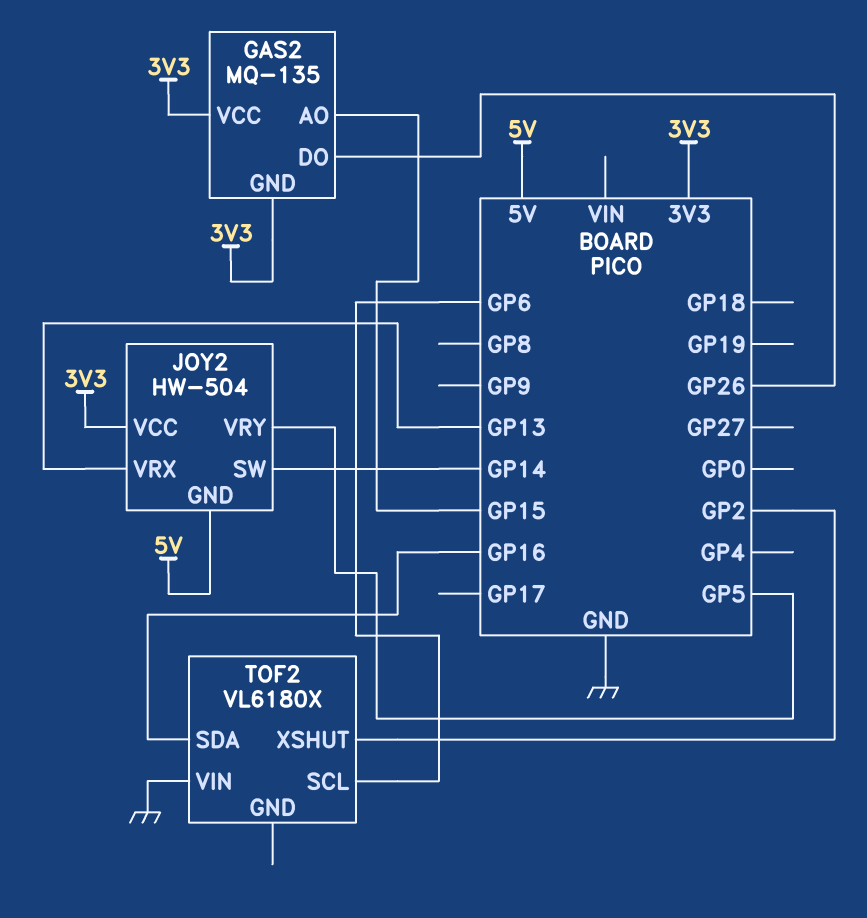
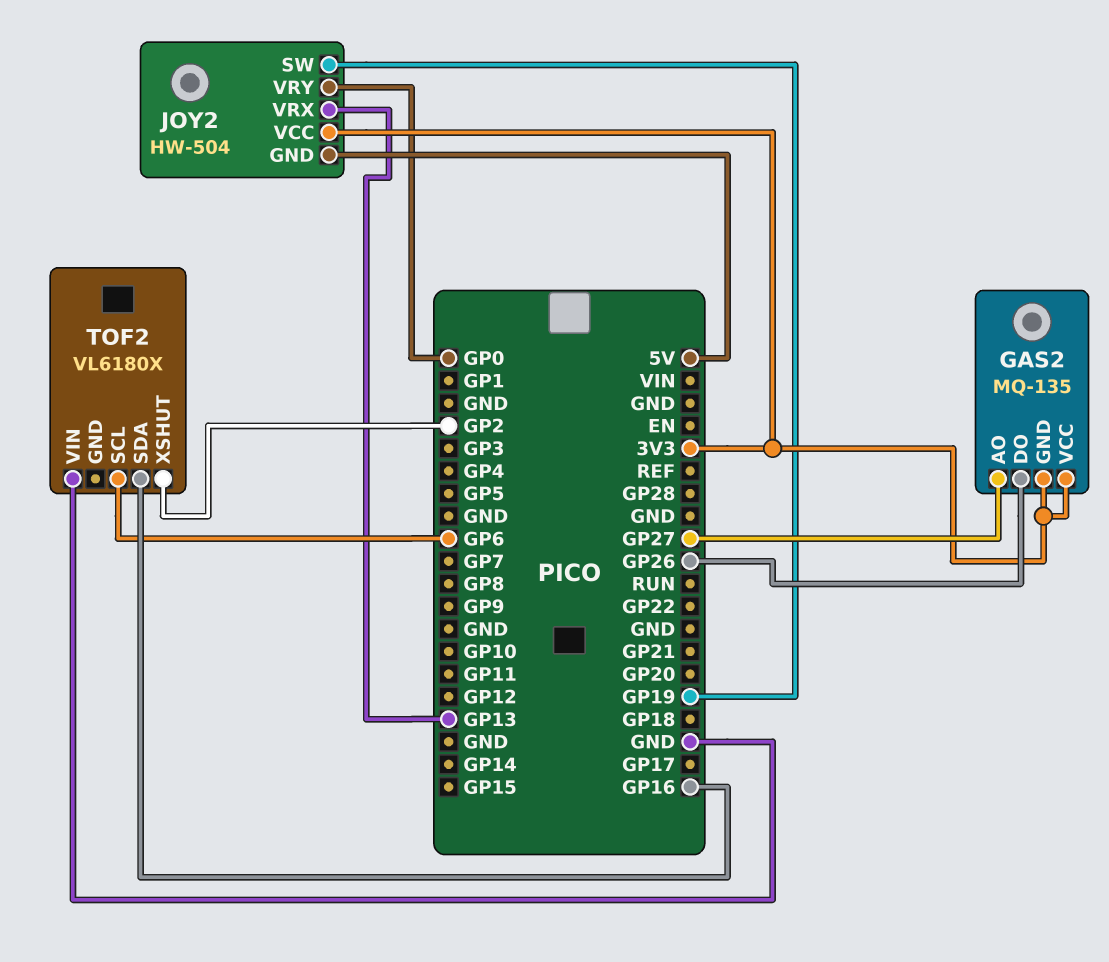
GAS2 pin AO: GP15 -> GP27
JOY2 pin SW: GP14 -> GP19
JOY2 pin VRY: GP5 -> GP0

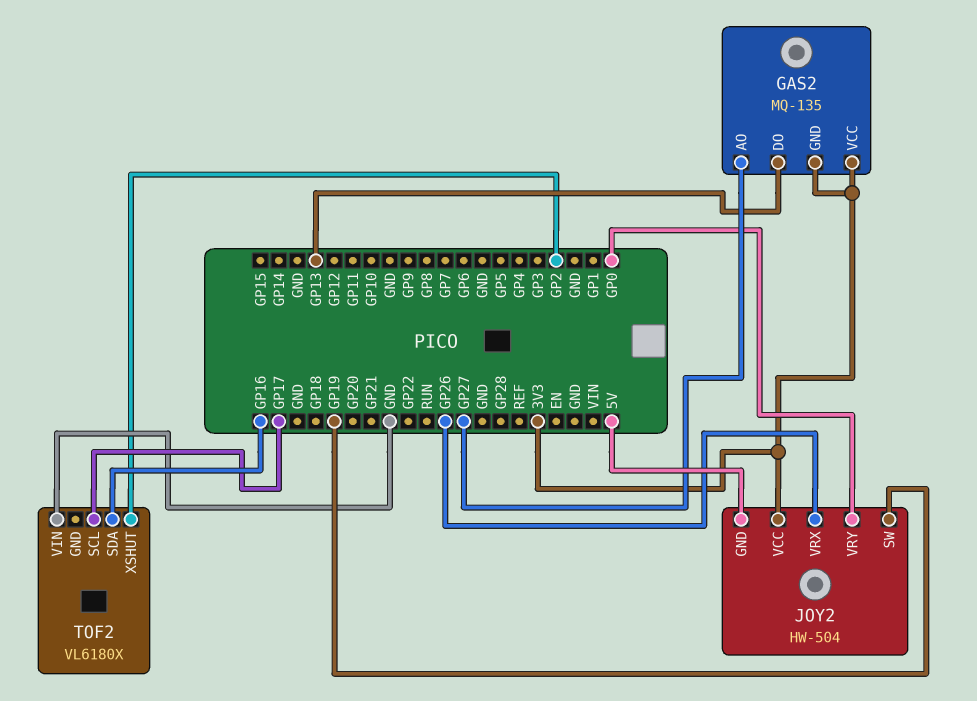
GAS2 pin DO: GP26 -> GP13
JOY2 pin VRX: GP13 -> GP26
TOF2 pin SCL: GP6 -> GP17

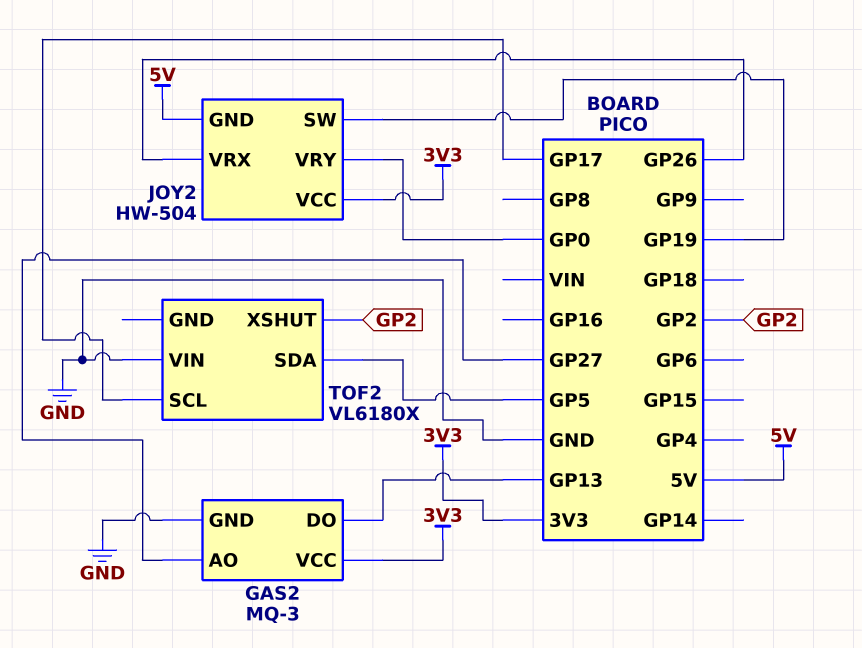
GAS2: MQ-135 -> MQ-3
GAS2 pin GND: 3V3 -> GND
TOF2 pin SDA: GP16 -> GP5

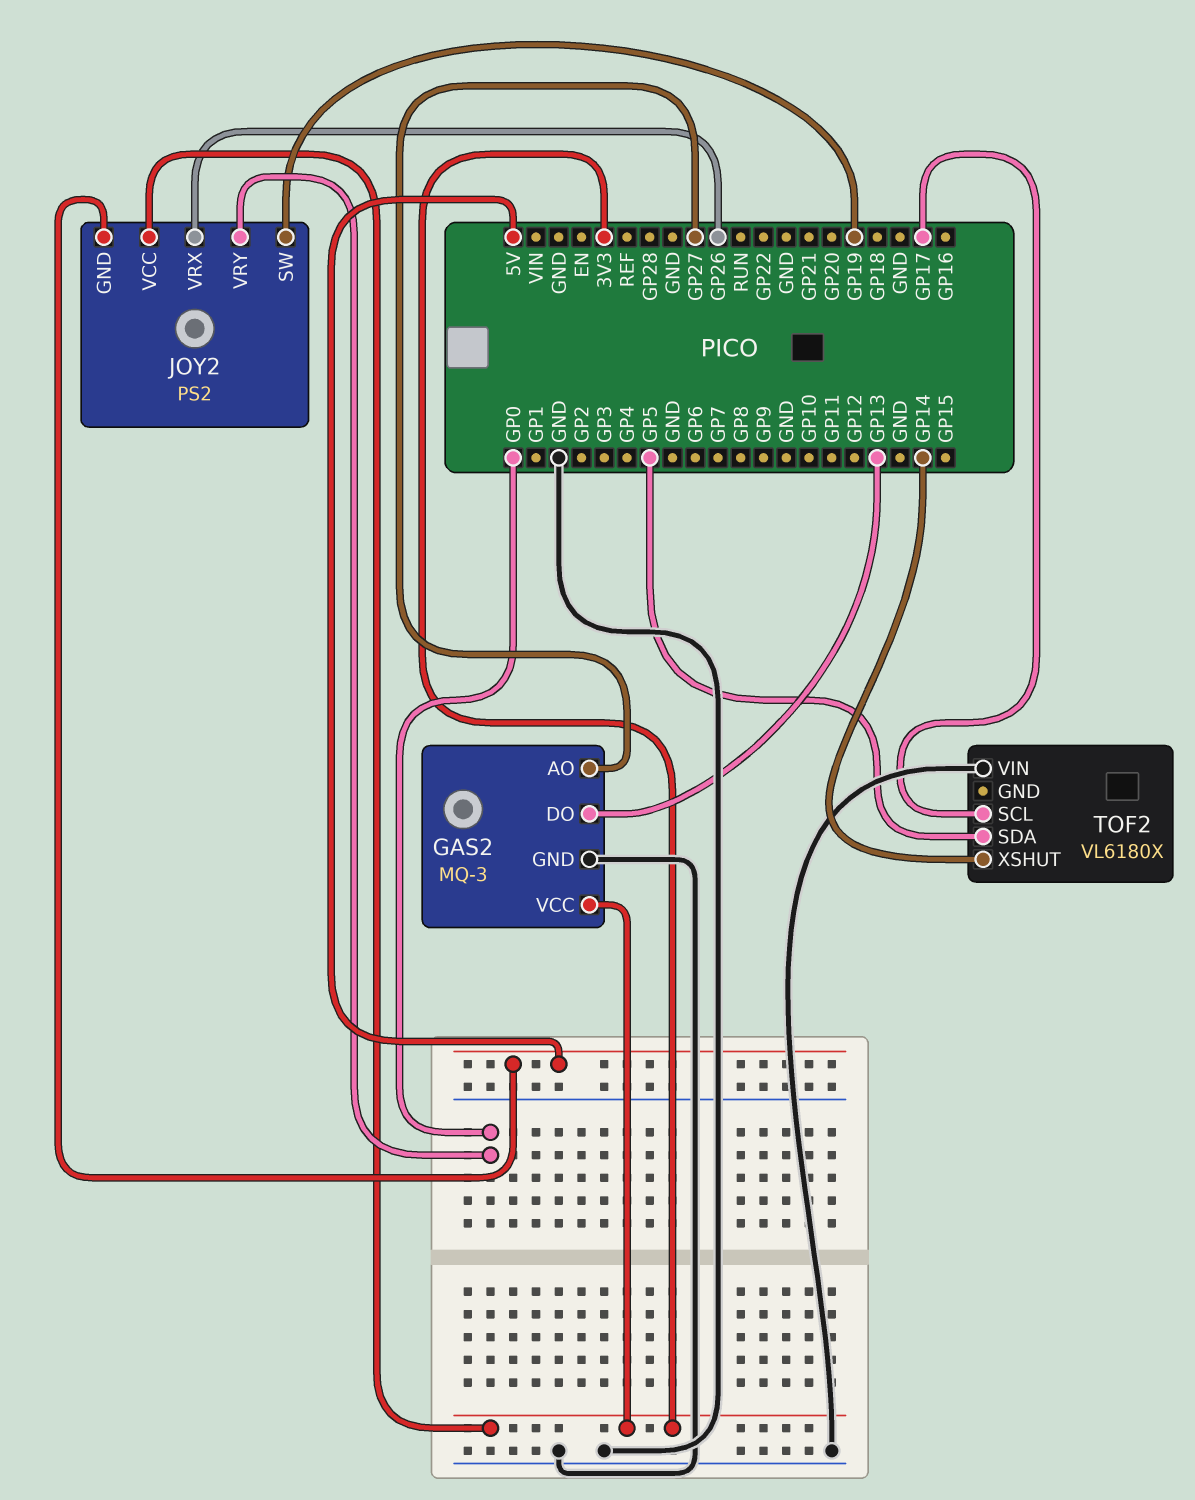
JOY2: HW-504 -> PS2
TOF2 pin XSHUT: GP2 -> GP14

